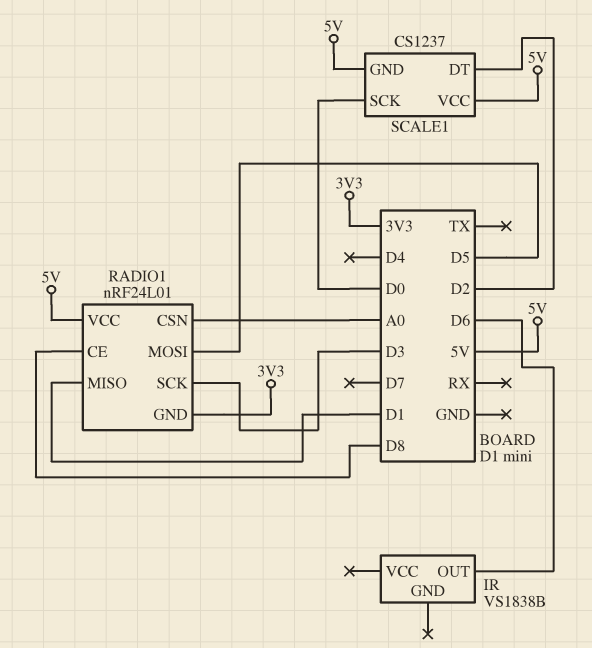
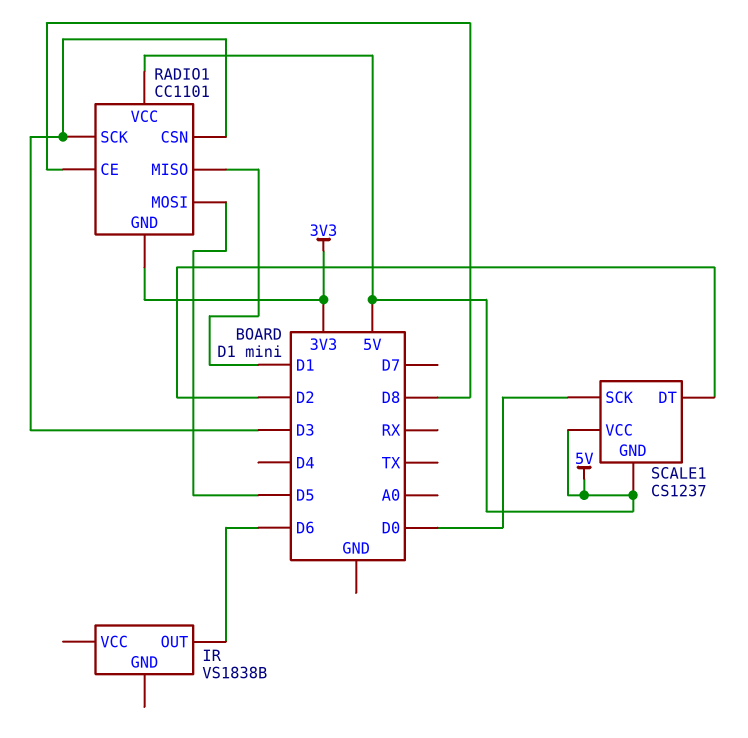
RADIO1: nRF24L01 -> CC1101
RADIO1 pin CSN: A0 -> D3

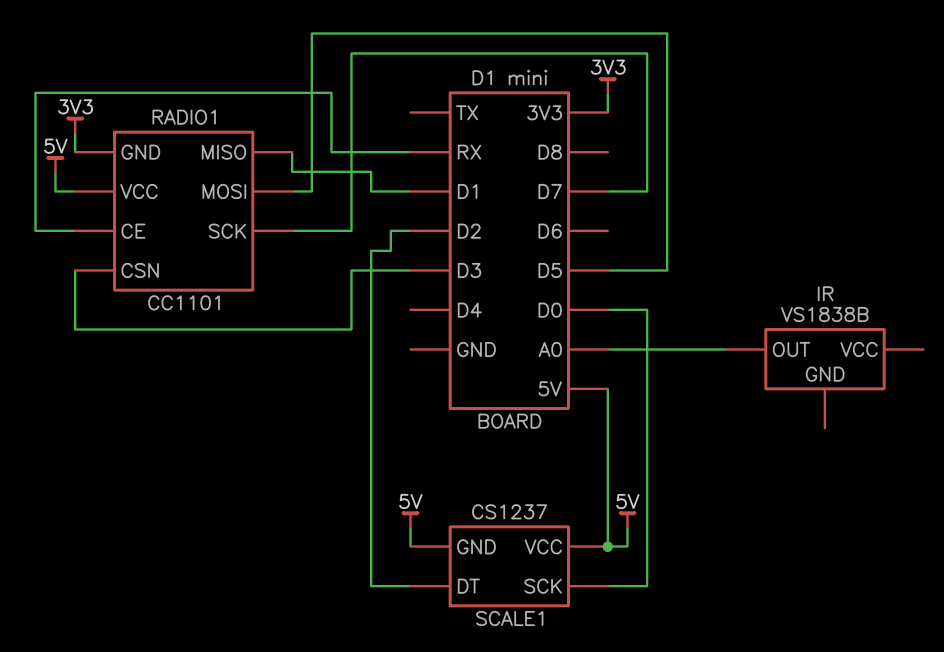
IR pin OUT: D6 -> A0
RADIO1 pin CE: D8 -> RX
RADIO1 pin SCK: D3 -> D7

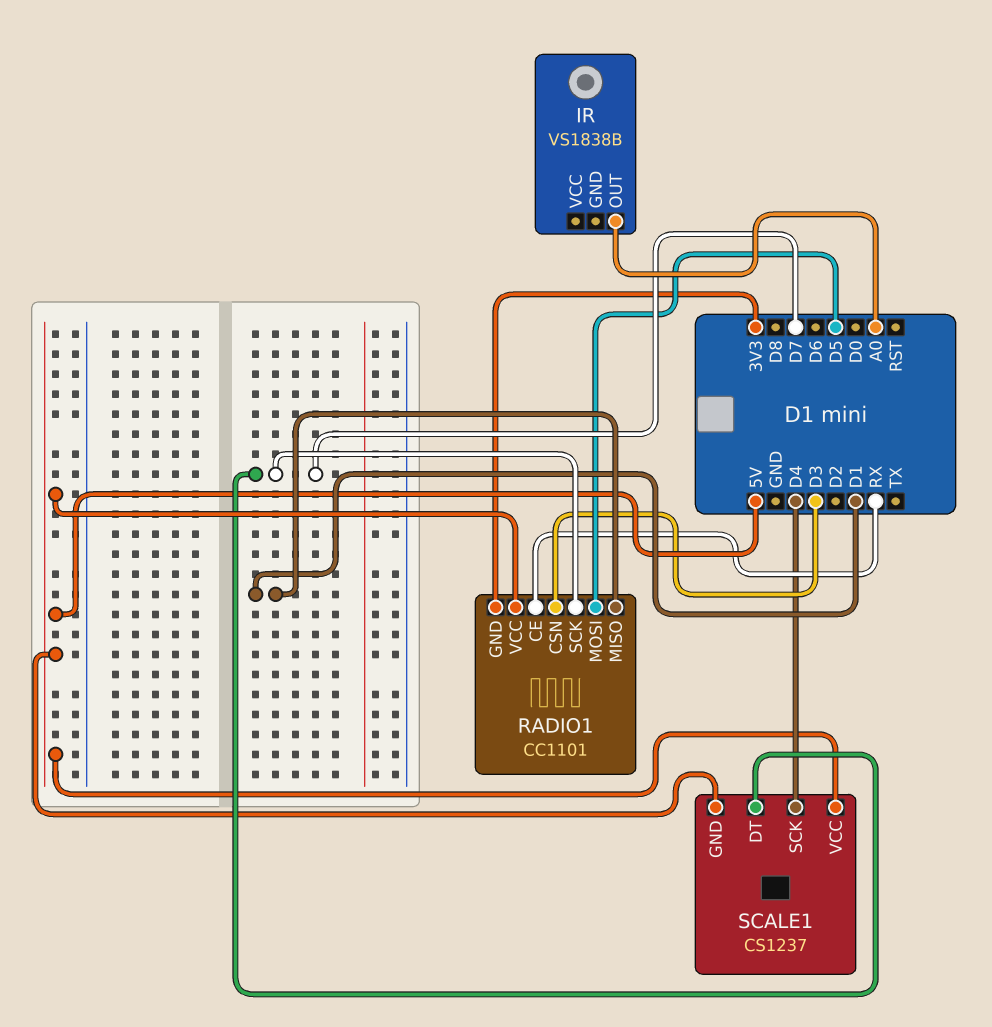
SCALE1 pin DT: D2 -> D7
SCALE1 pin SCK: D0 -> D4

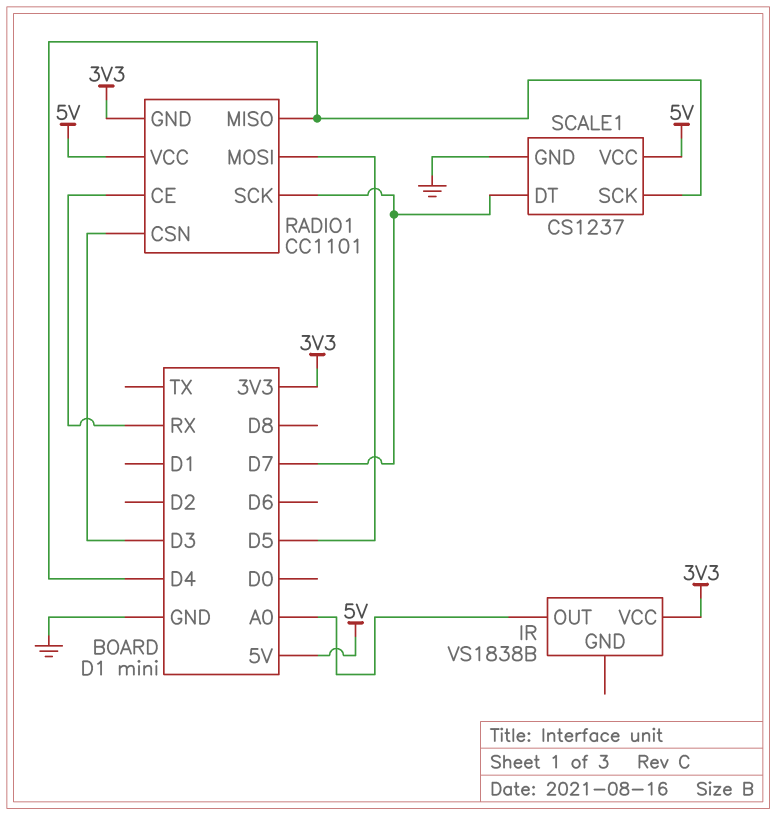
IR pin VCC: none -> 3V3
RADIO1 pin MISO: D1 -> D4
SCALE1 pin GND: 5V -> GND

